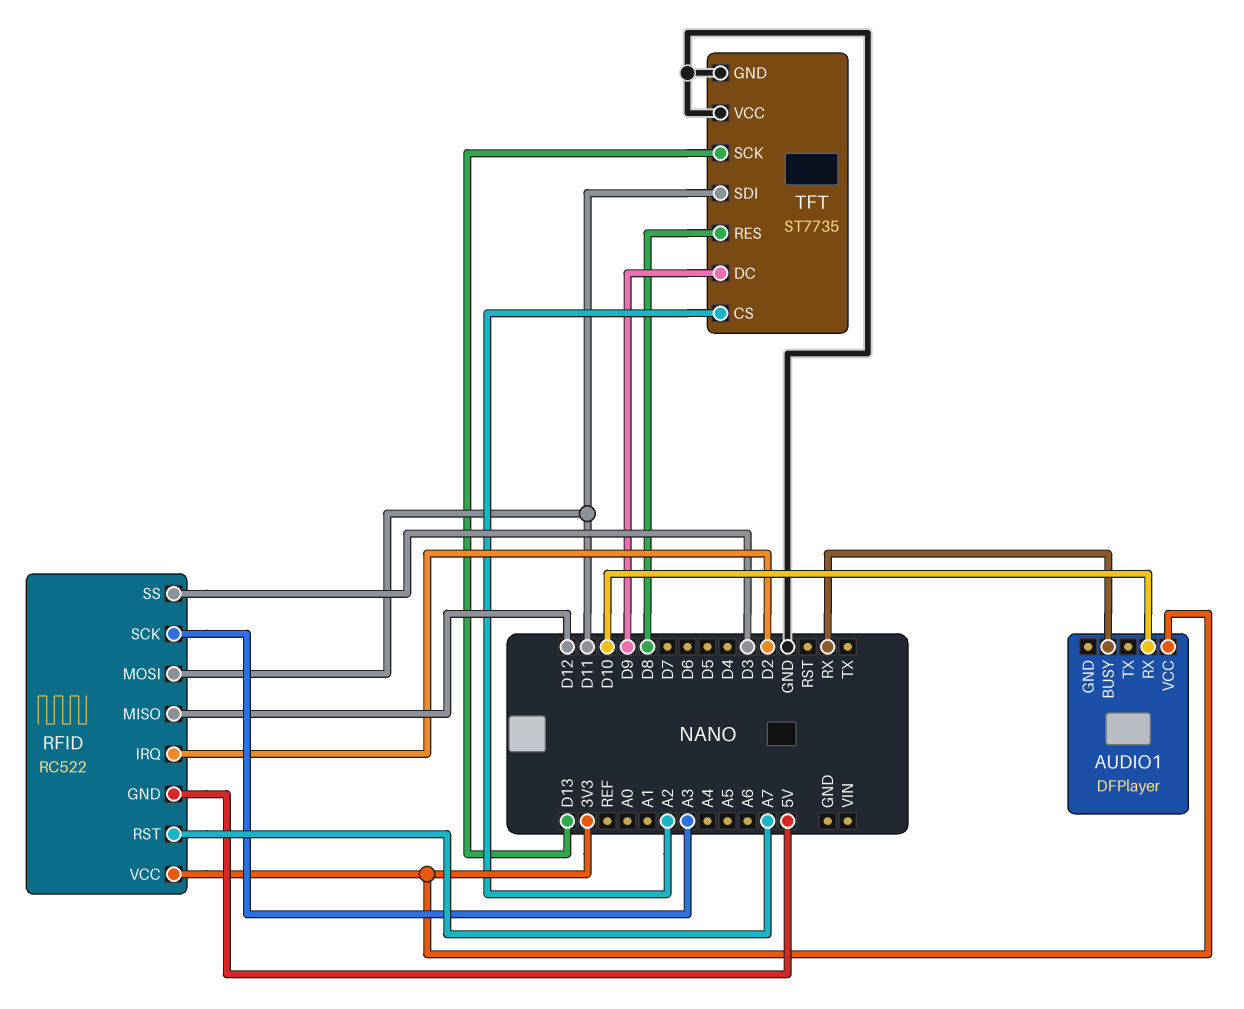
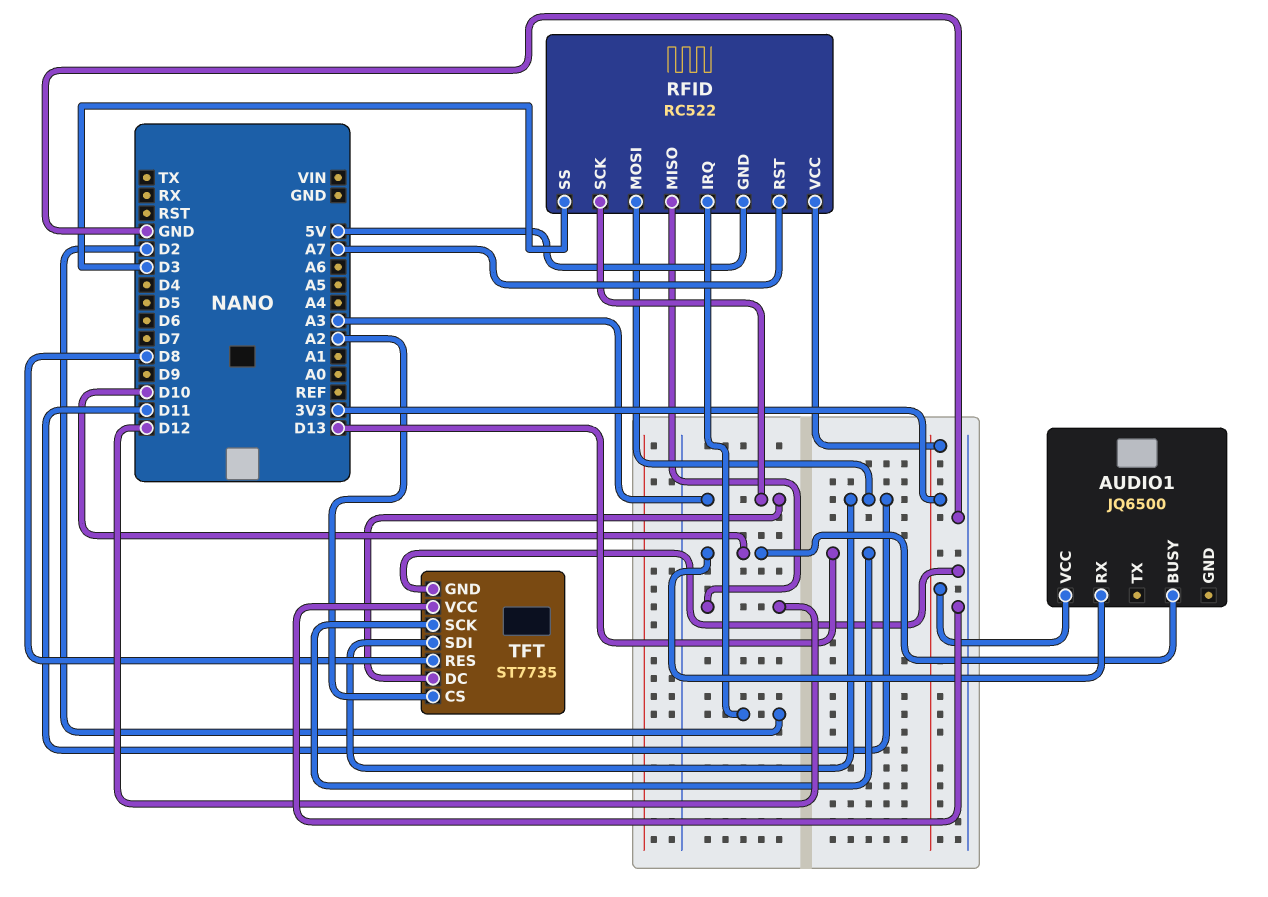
AUDIO1: DFPlayer -> JQ6500
AUDIO1 pin BUSY: RX -> D10
TFT pin DC: D9 -> A3

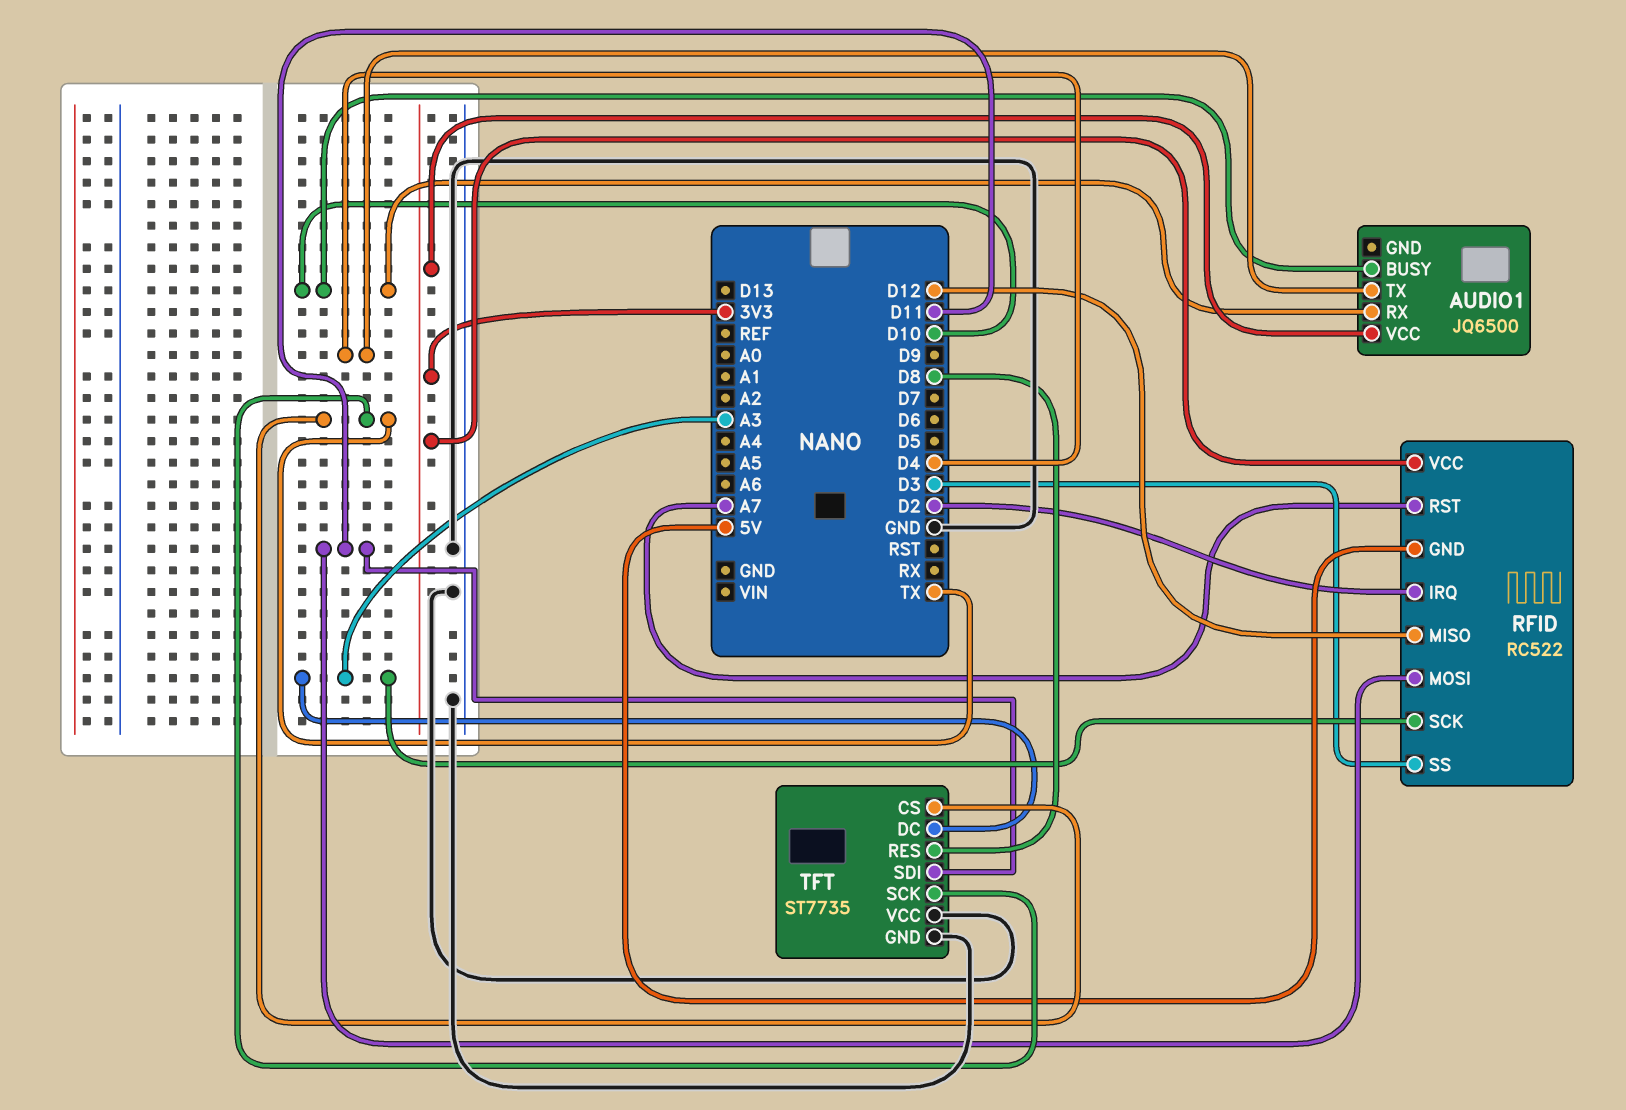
AUDIO1 pin TX: none -> D4
TFT pin CS: A2 -> TX
TFT pin SCK: D13 -> TX

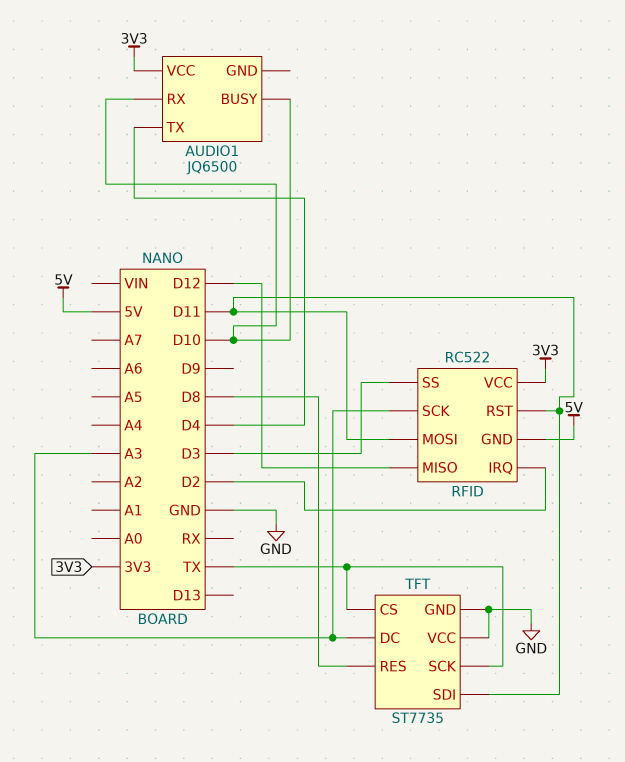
RFID pin RST: A7 -> D11

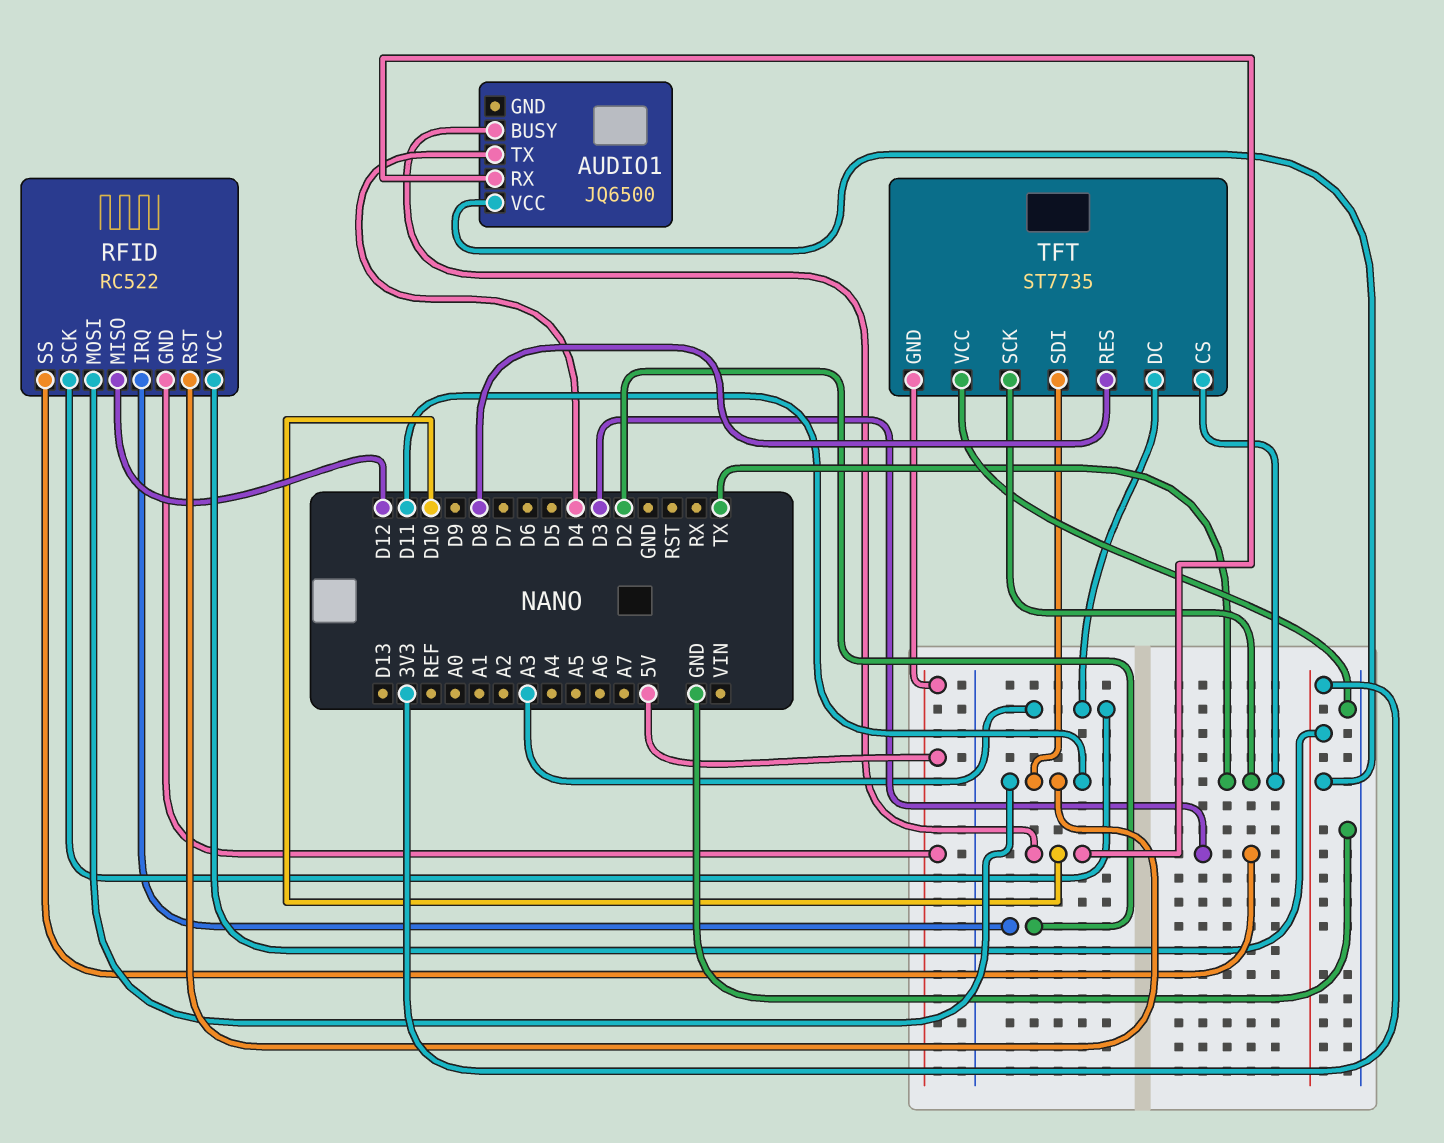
TFT pin GND: GND -> 5V

